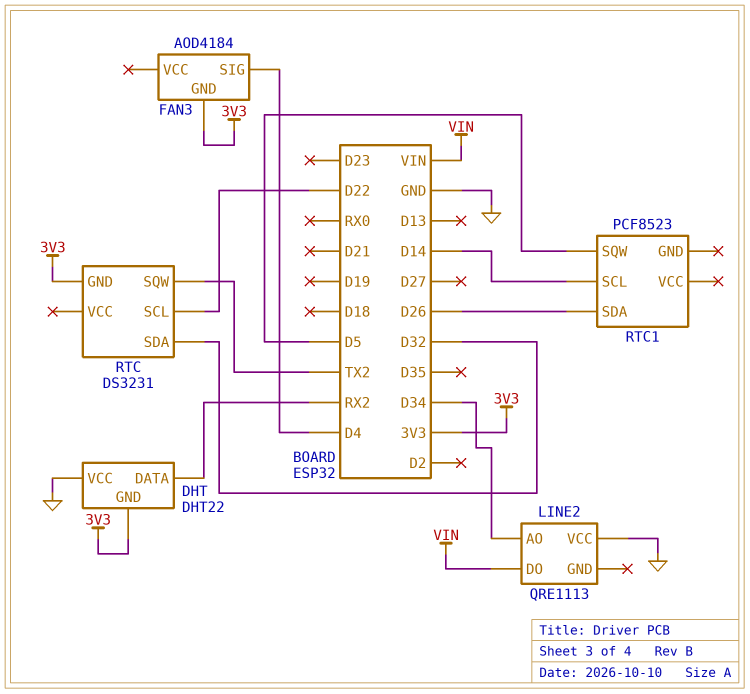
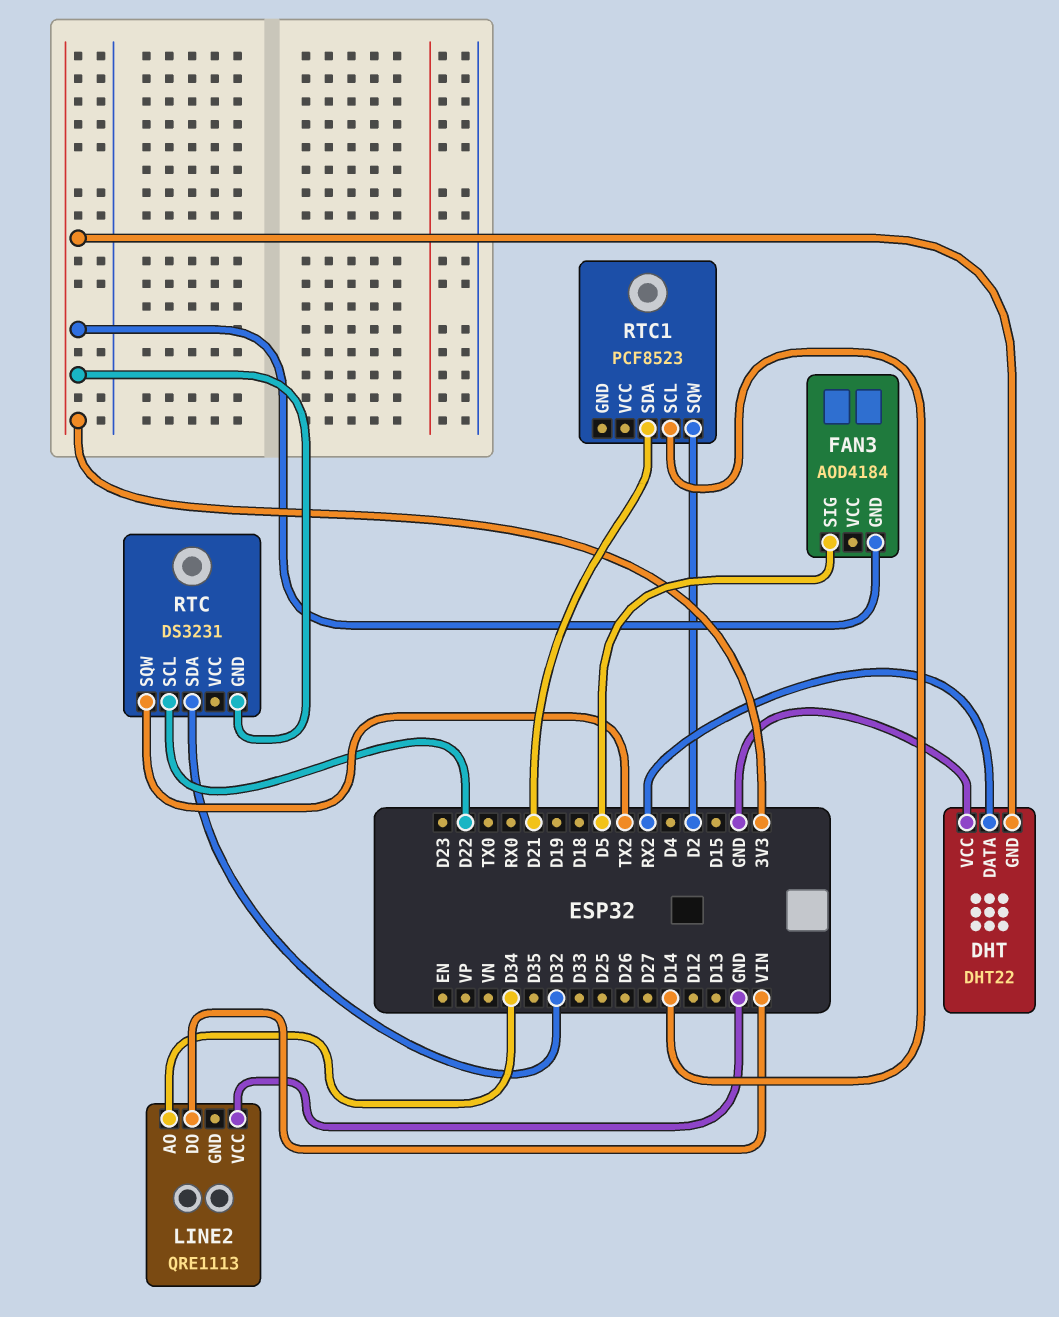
FAN3 pin SIG: D4 -> D5
RTC1 pin SDA: D26 -> D21
RTC1 pin SQW: D5 -> D2

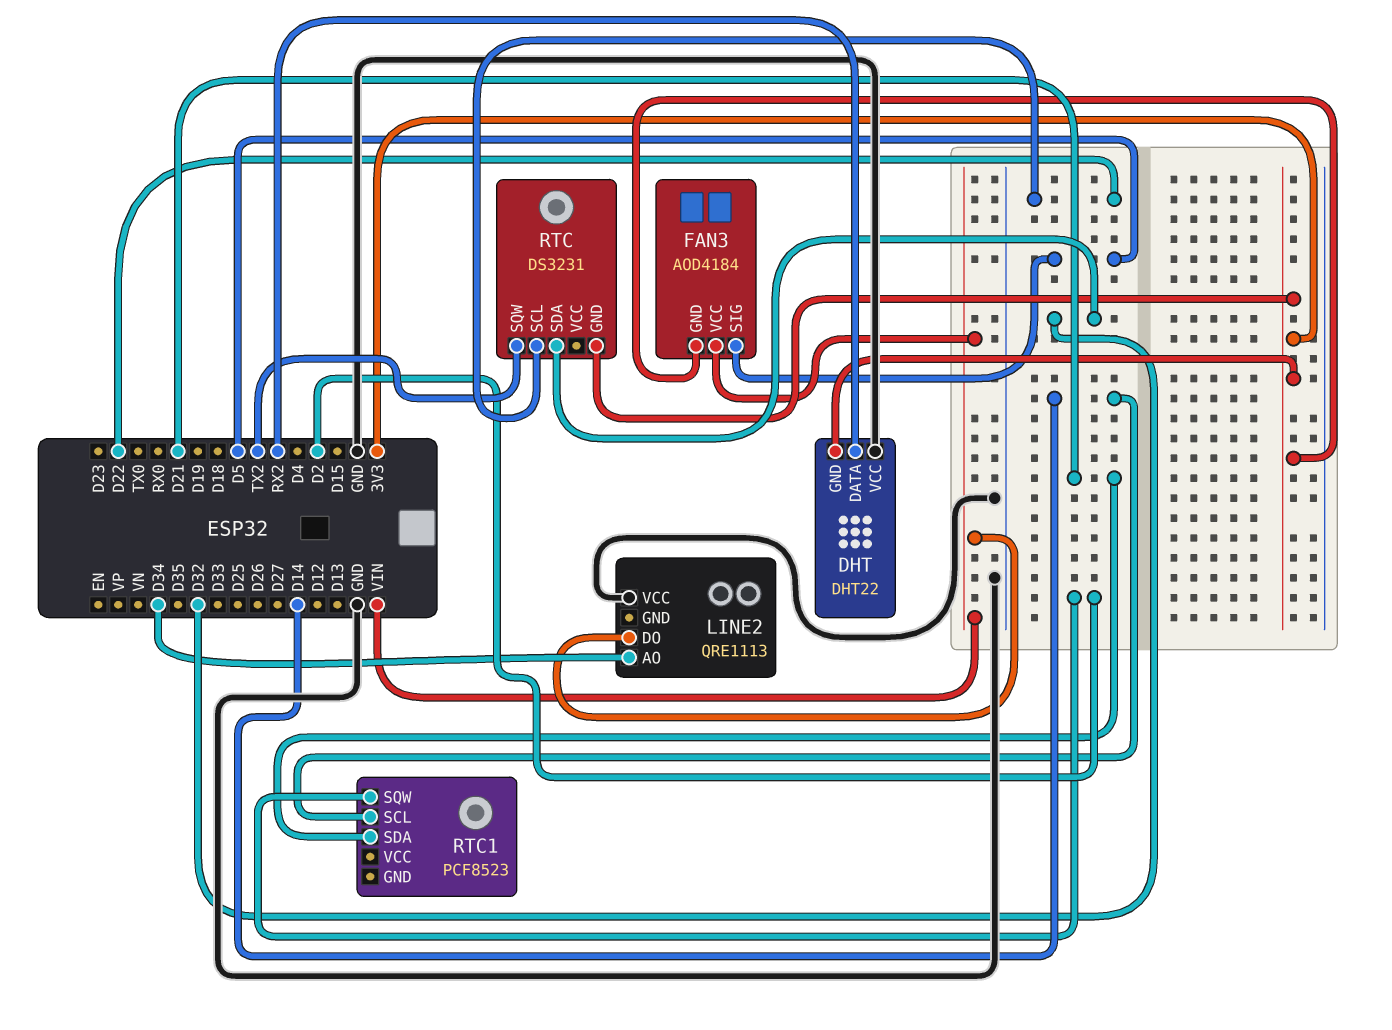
FAN3 pin VCC: none -> VIN

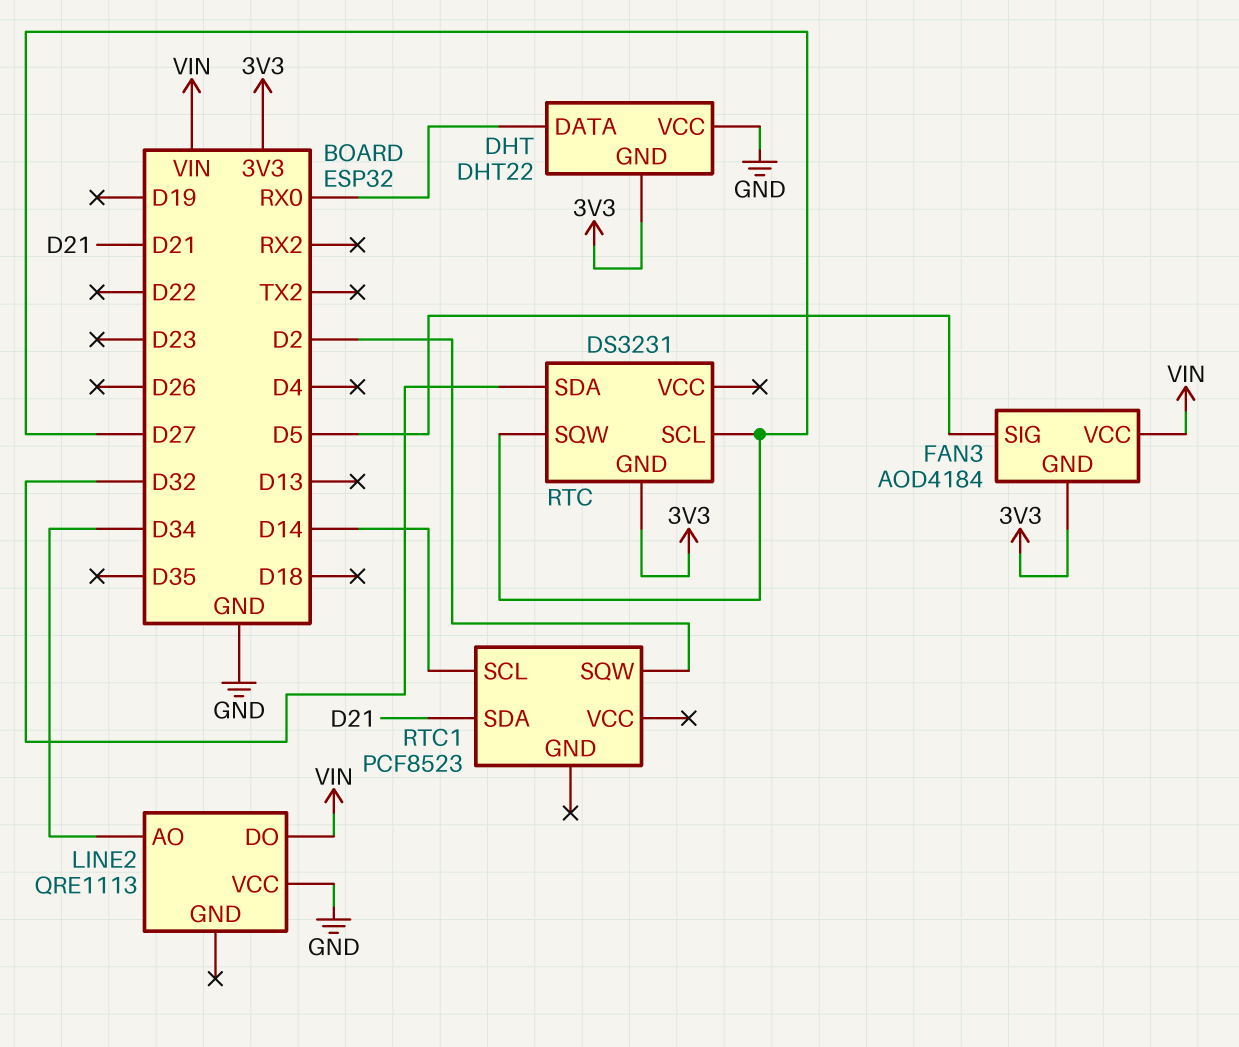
DHT pin DATA: RX2 -> RX0
RTC pin SCL: D22 -> D27
RTC pin SQW: TX2 -> D27

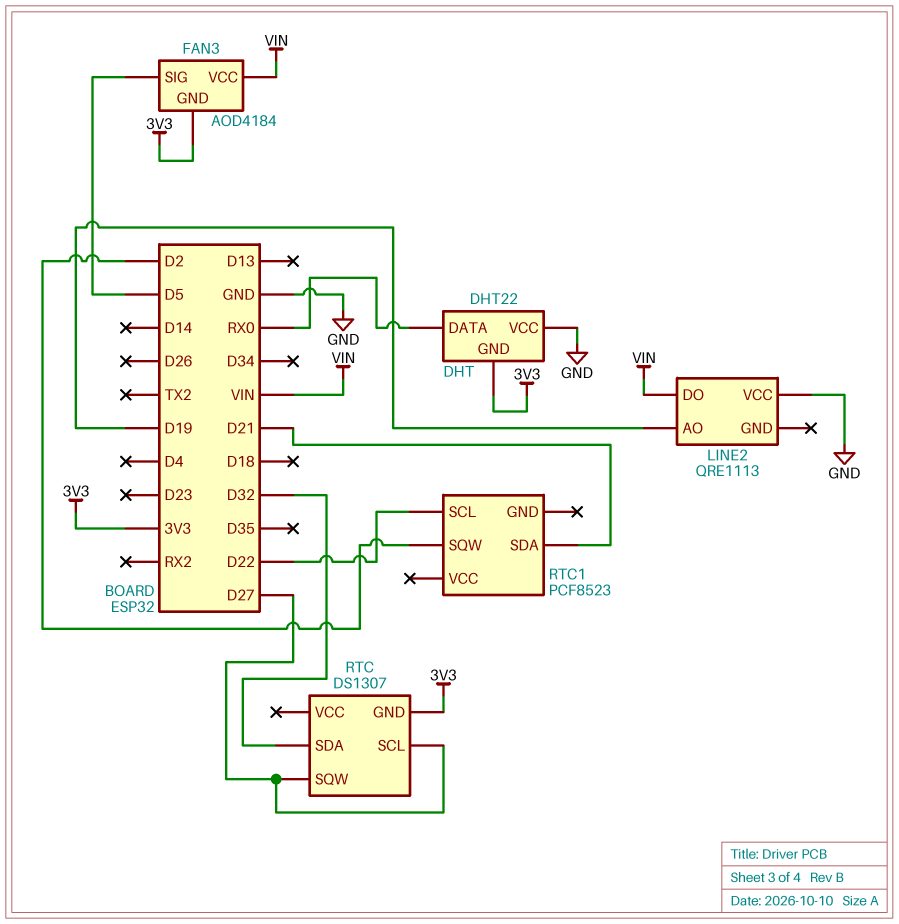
LINE2 pin AO: D34 -> D19
RTC: DS3231 -> DS1307
RTC1 pin SCL: D14 -> D22

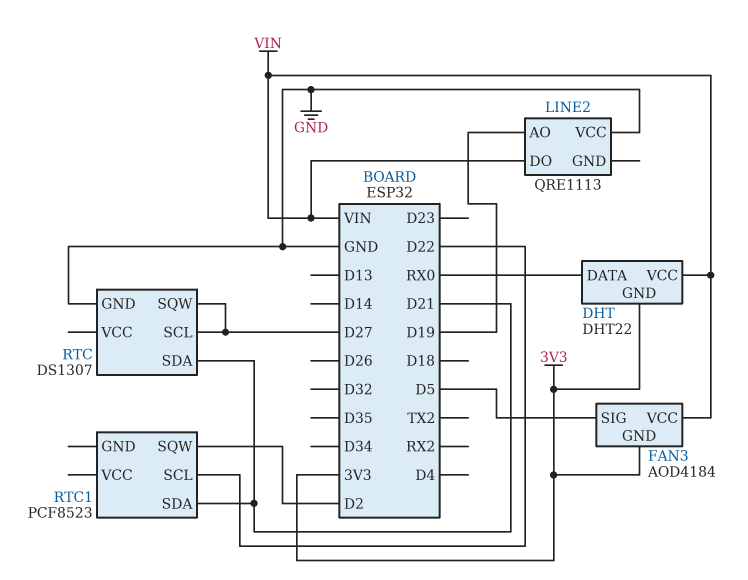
DHT pin VCC: GND -> VIN
RTC pin GND: 3V3 -> GND
RTC pin SDA: D32 -> D21

